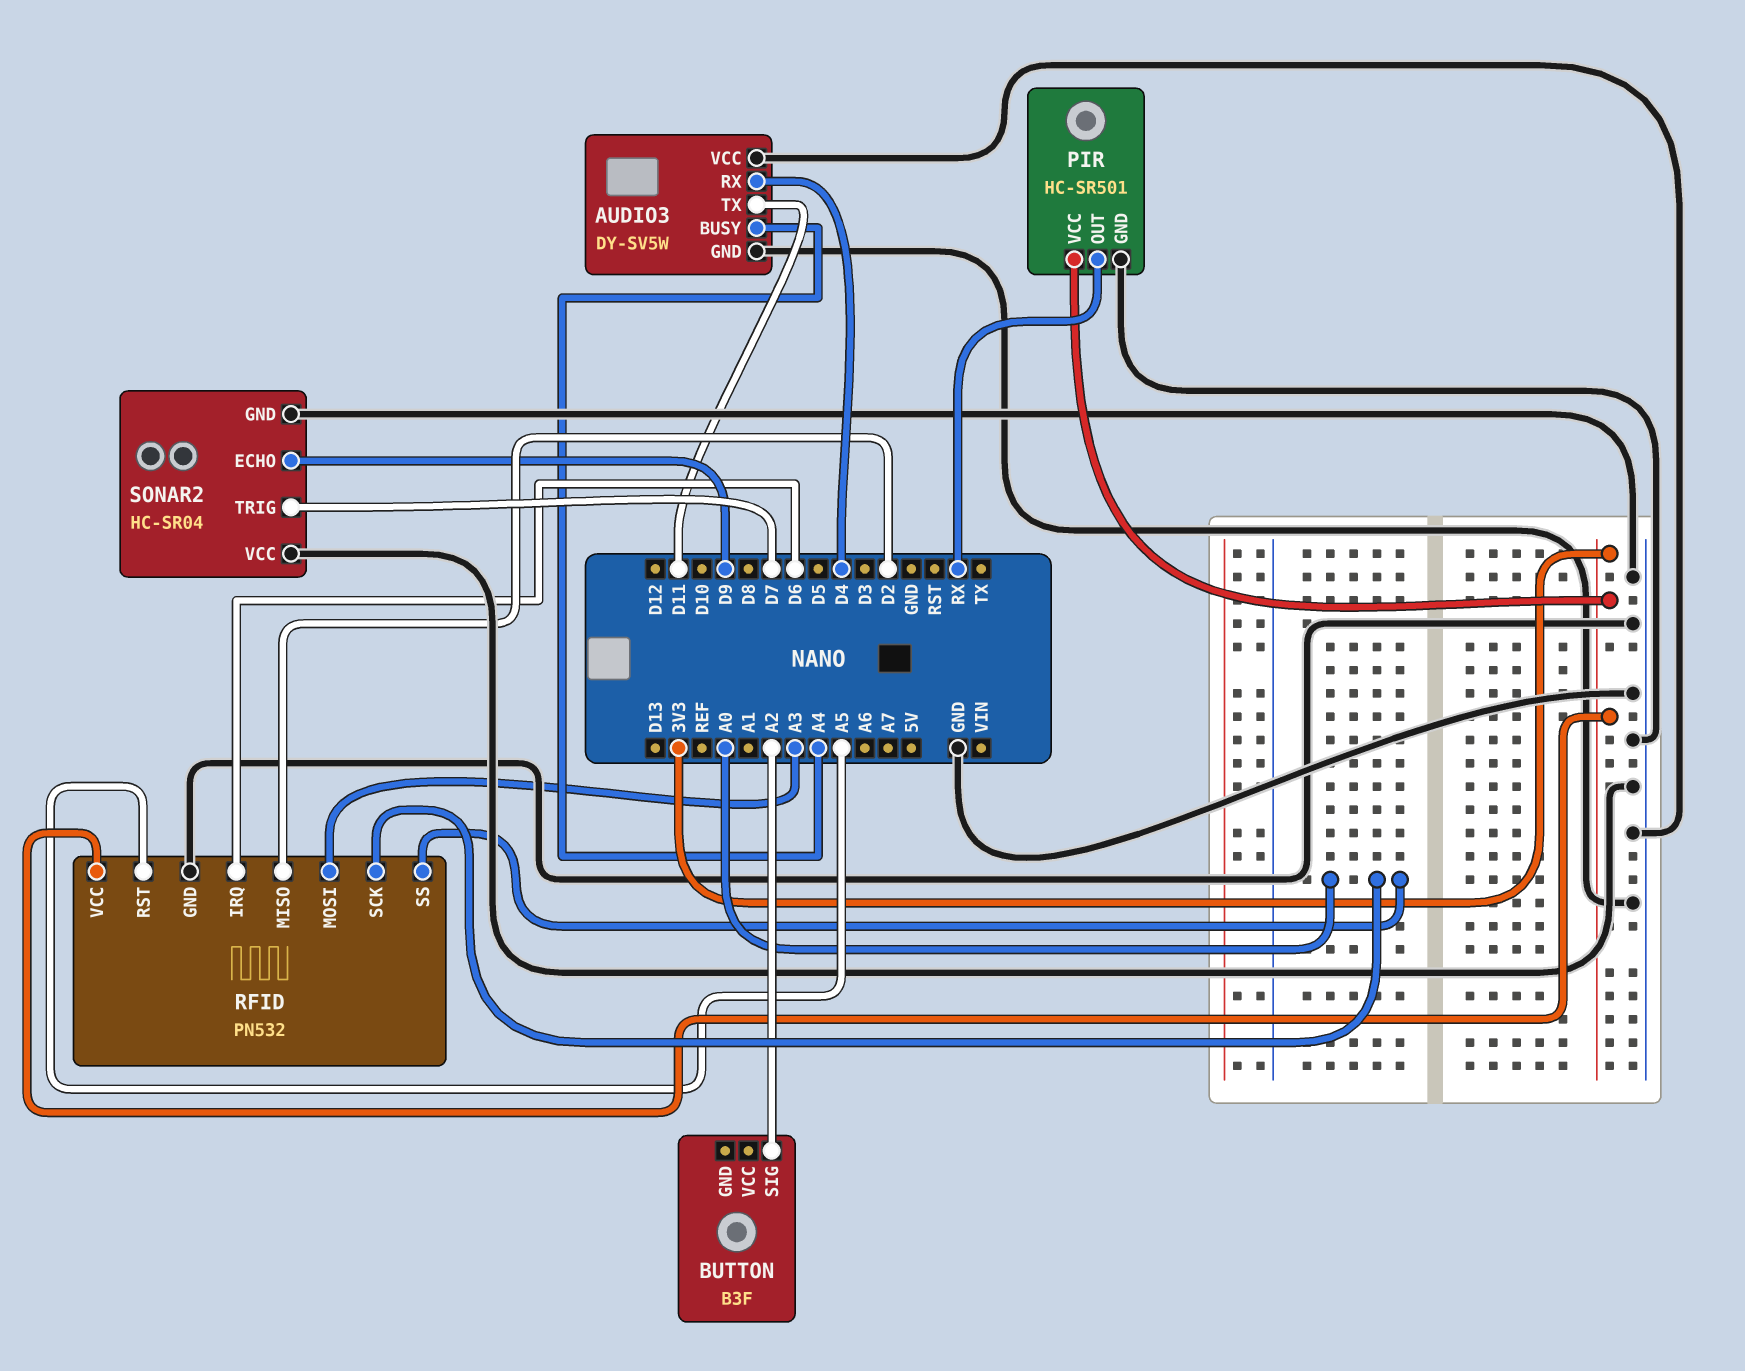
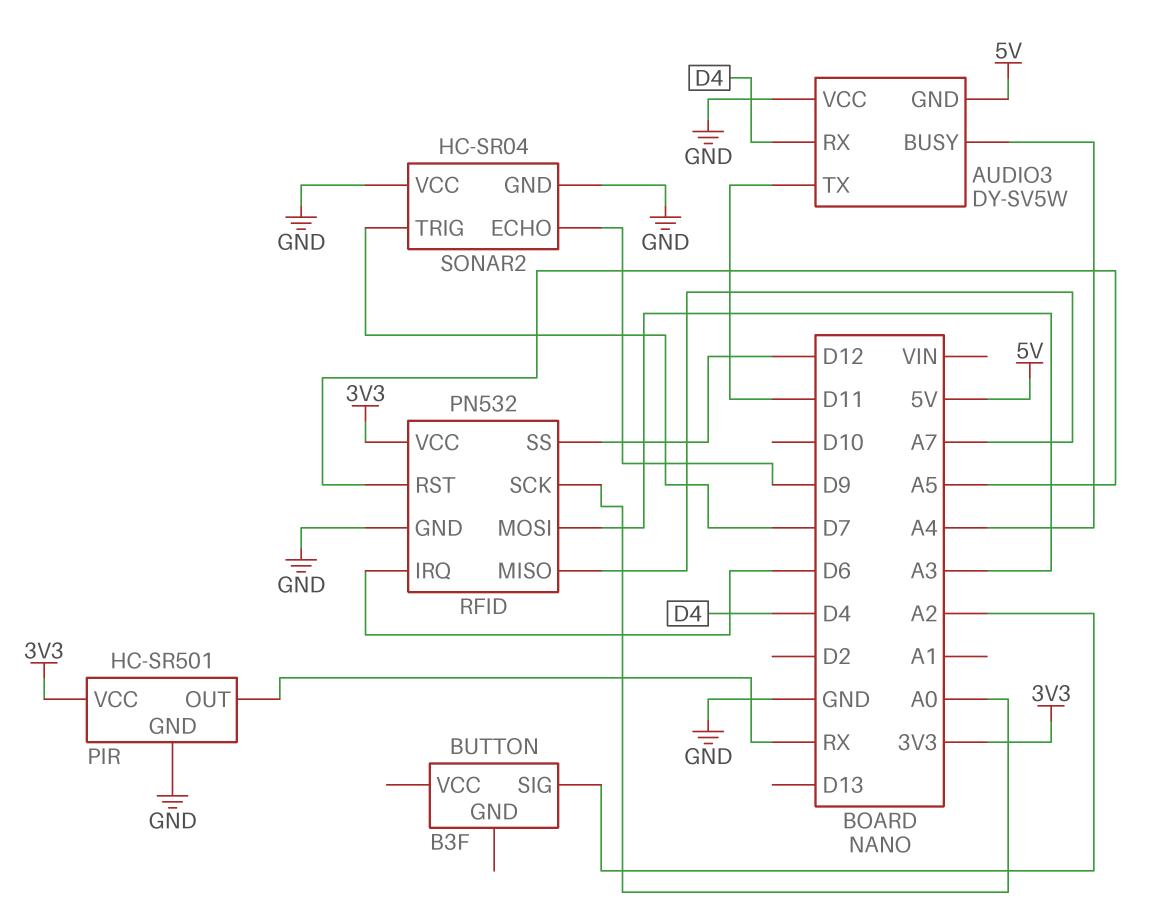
AUDIO3 pin GND: GND -> 5V
RFID pin MISO: D2 -> A7
RFID pin SS: A0 -> D12

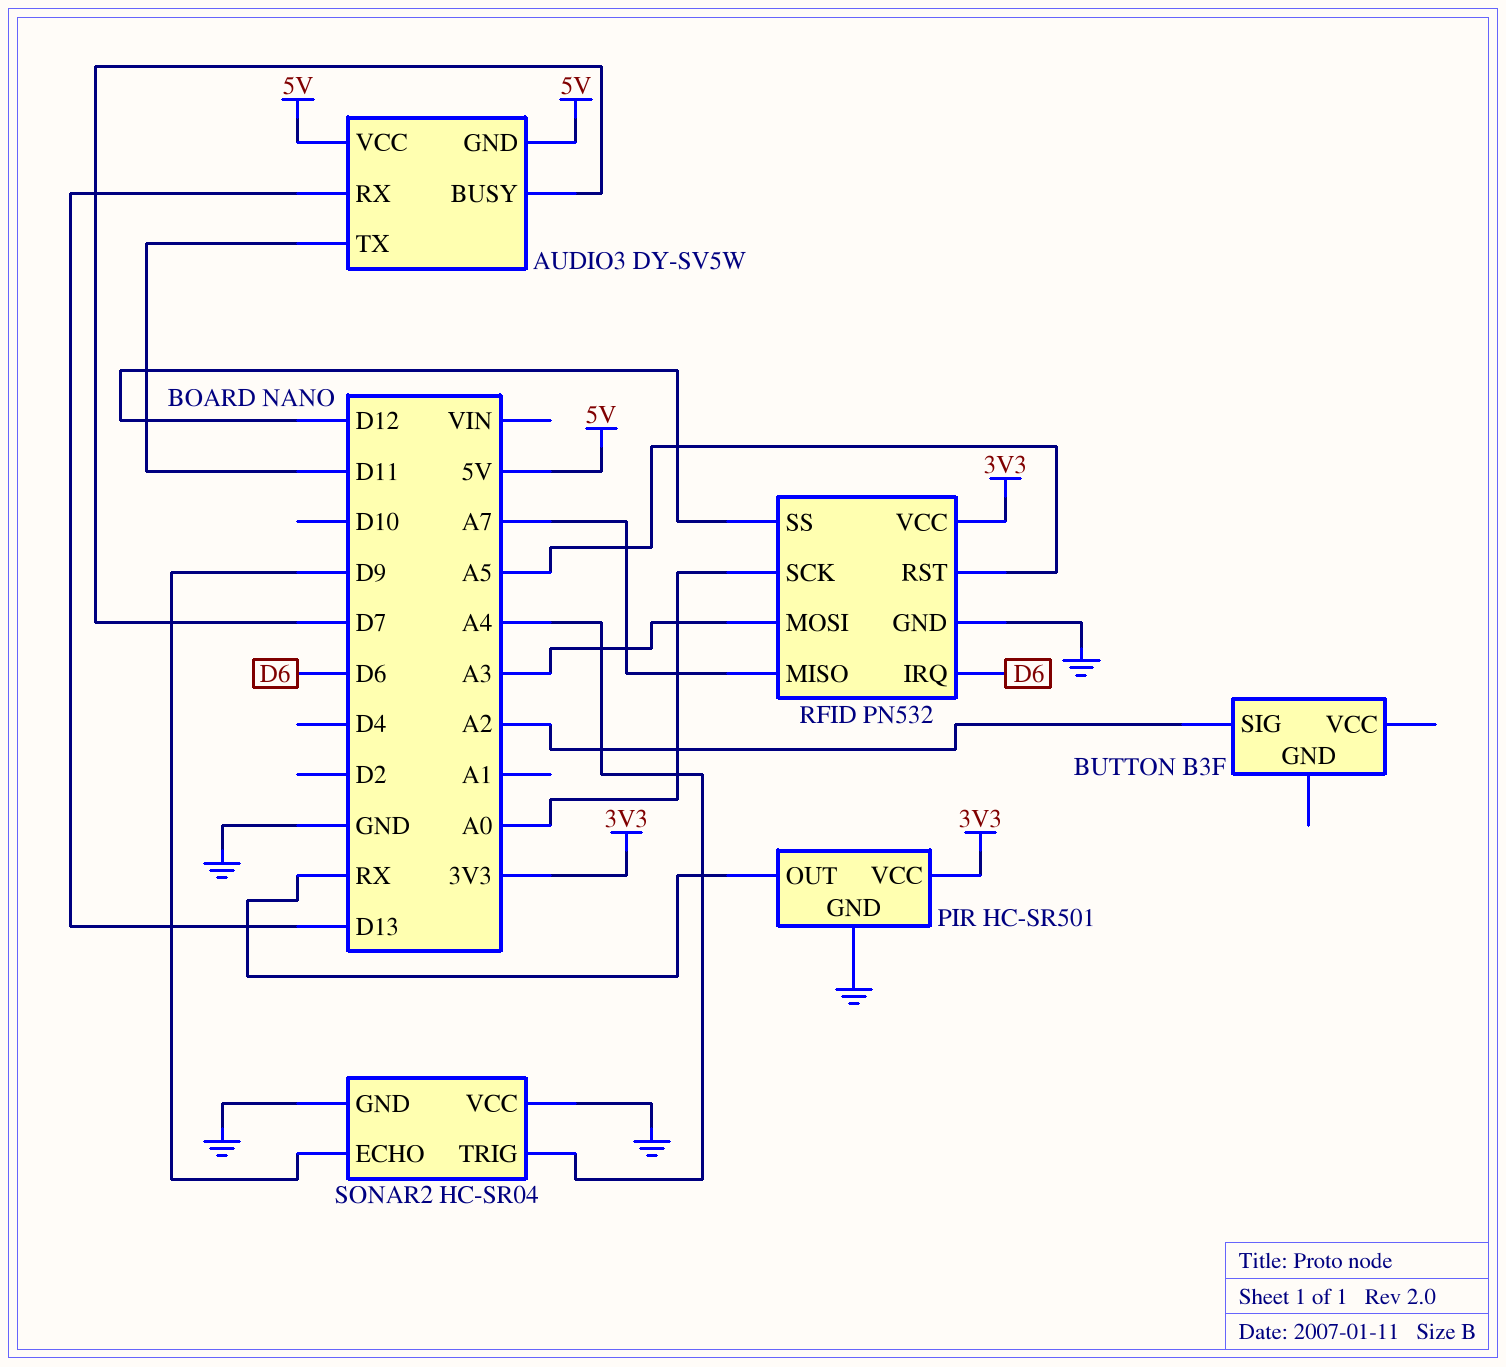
AUDIO3 pin BUSY: A4 -> D7
AUDIO3 pin RX: D4 -> D13
AUDIO3 pin VCC: GND -> 5V
SONAR2 pin TRIG: D7 -> A4

